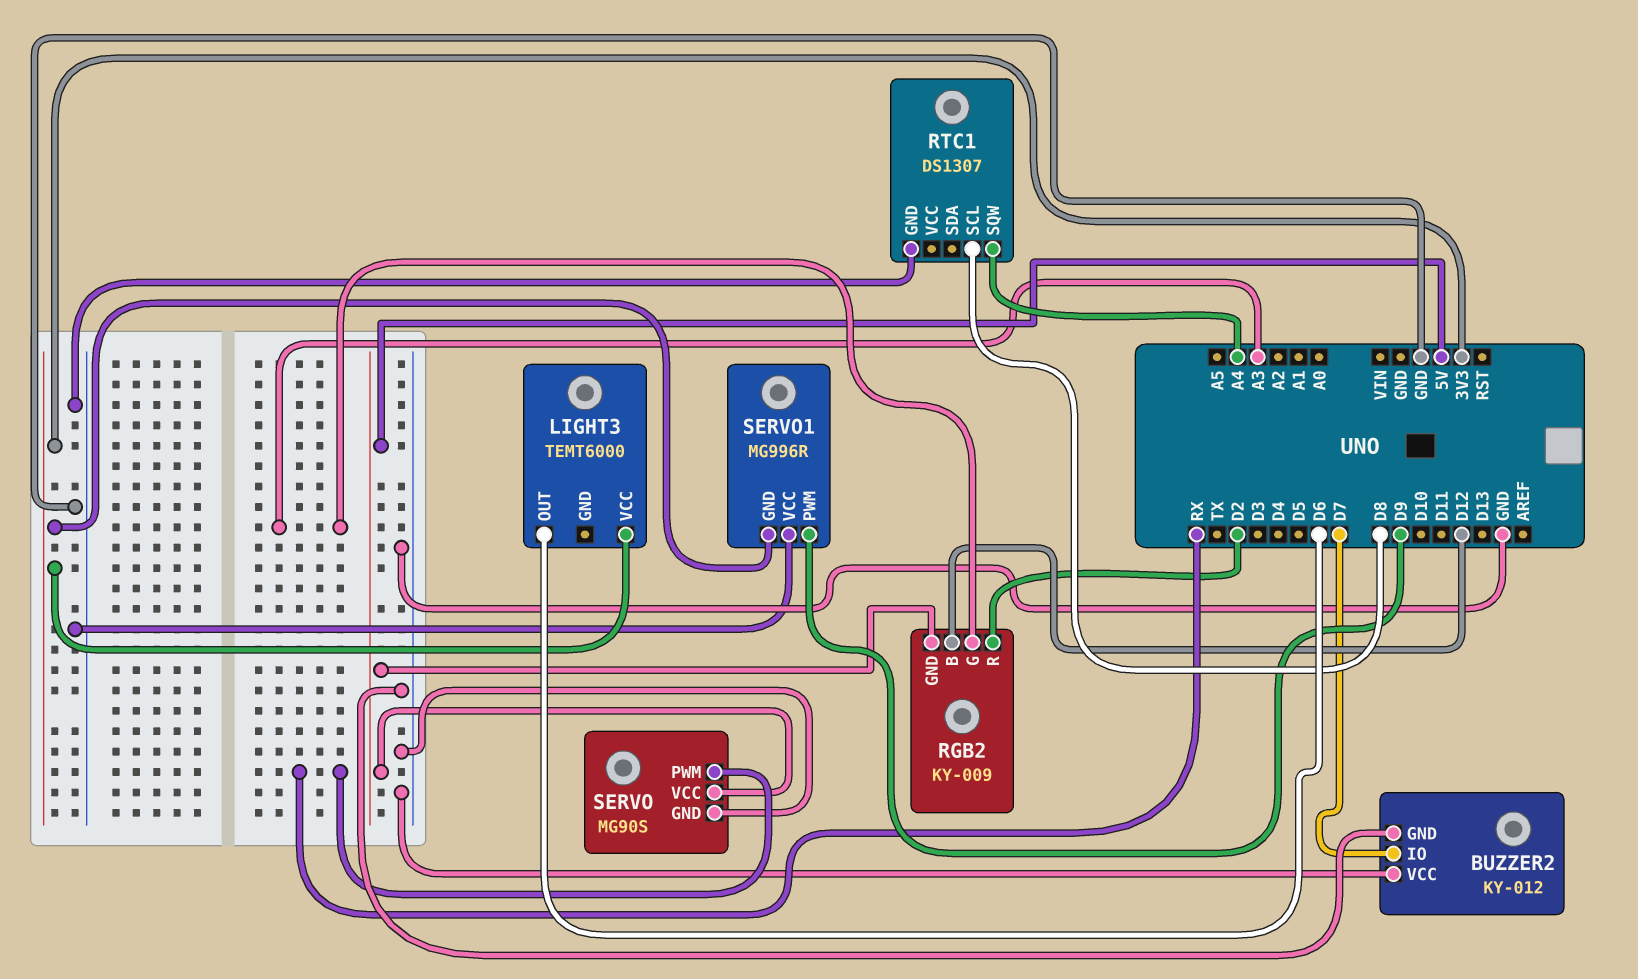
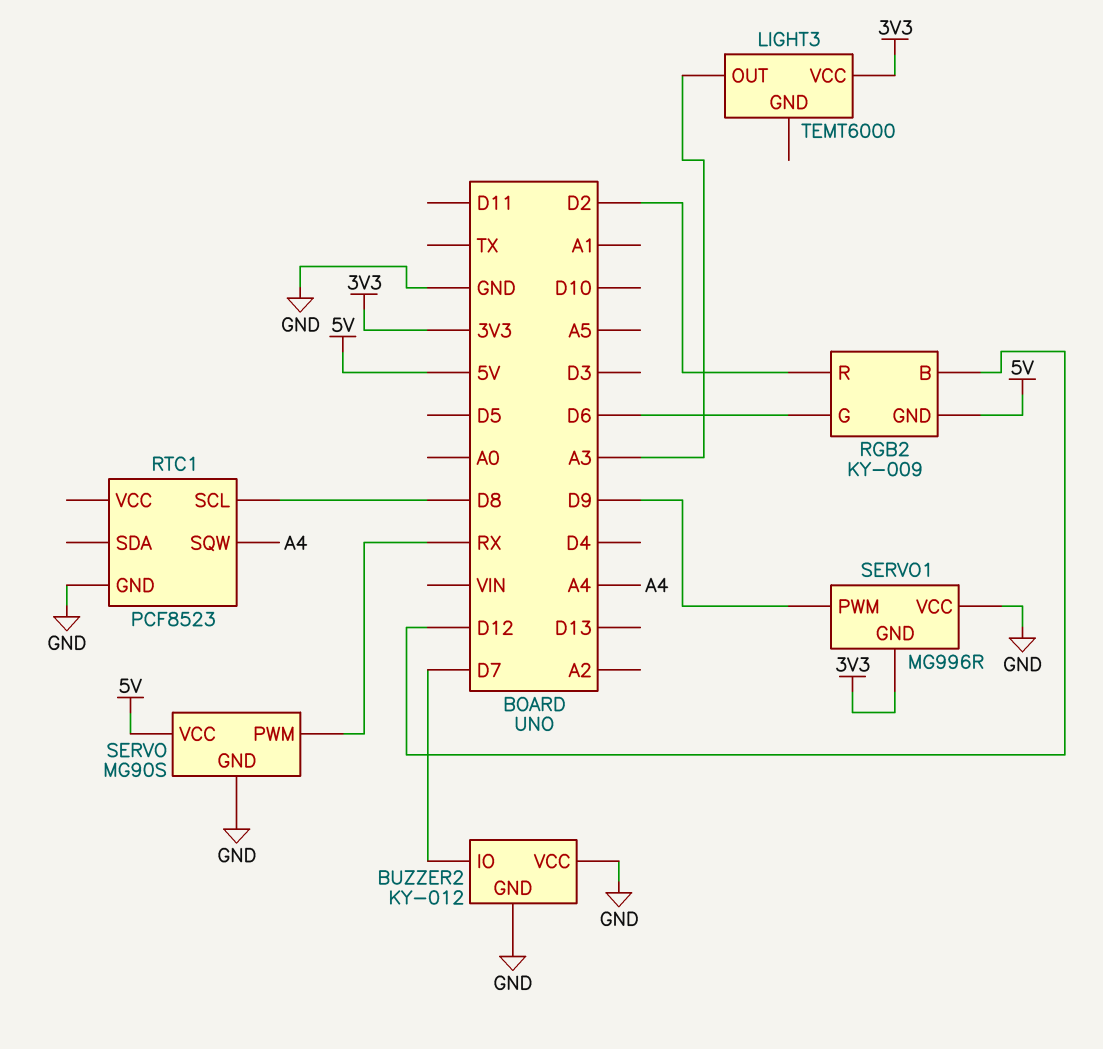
LIGHT3 pin OUT: D6 -> A3
RGB2 pin G: A3 -> D6
RTC1: DS1307 -> PCF8523

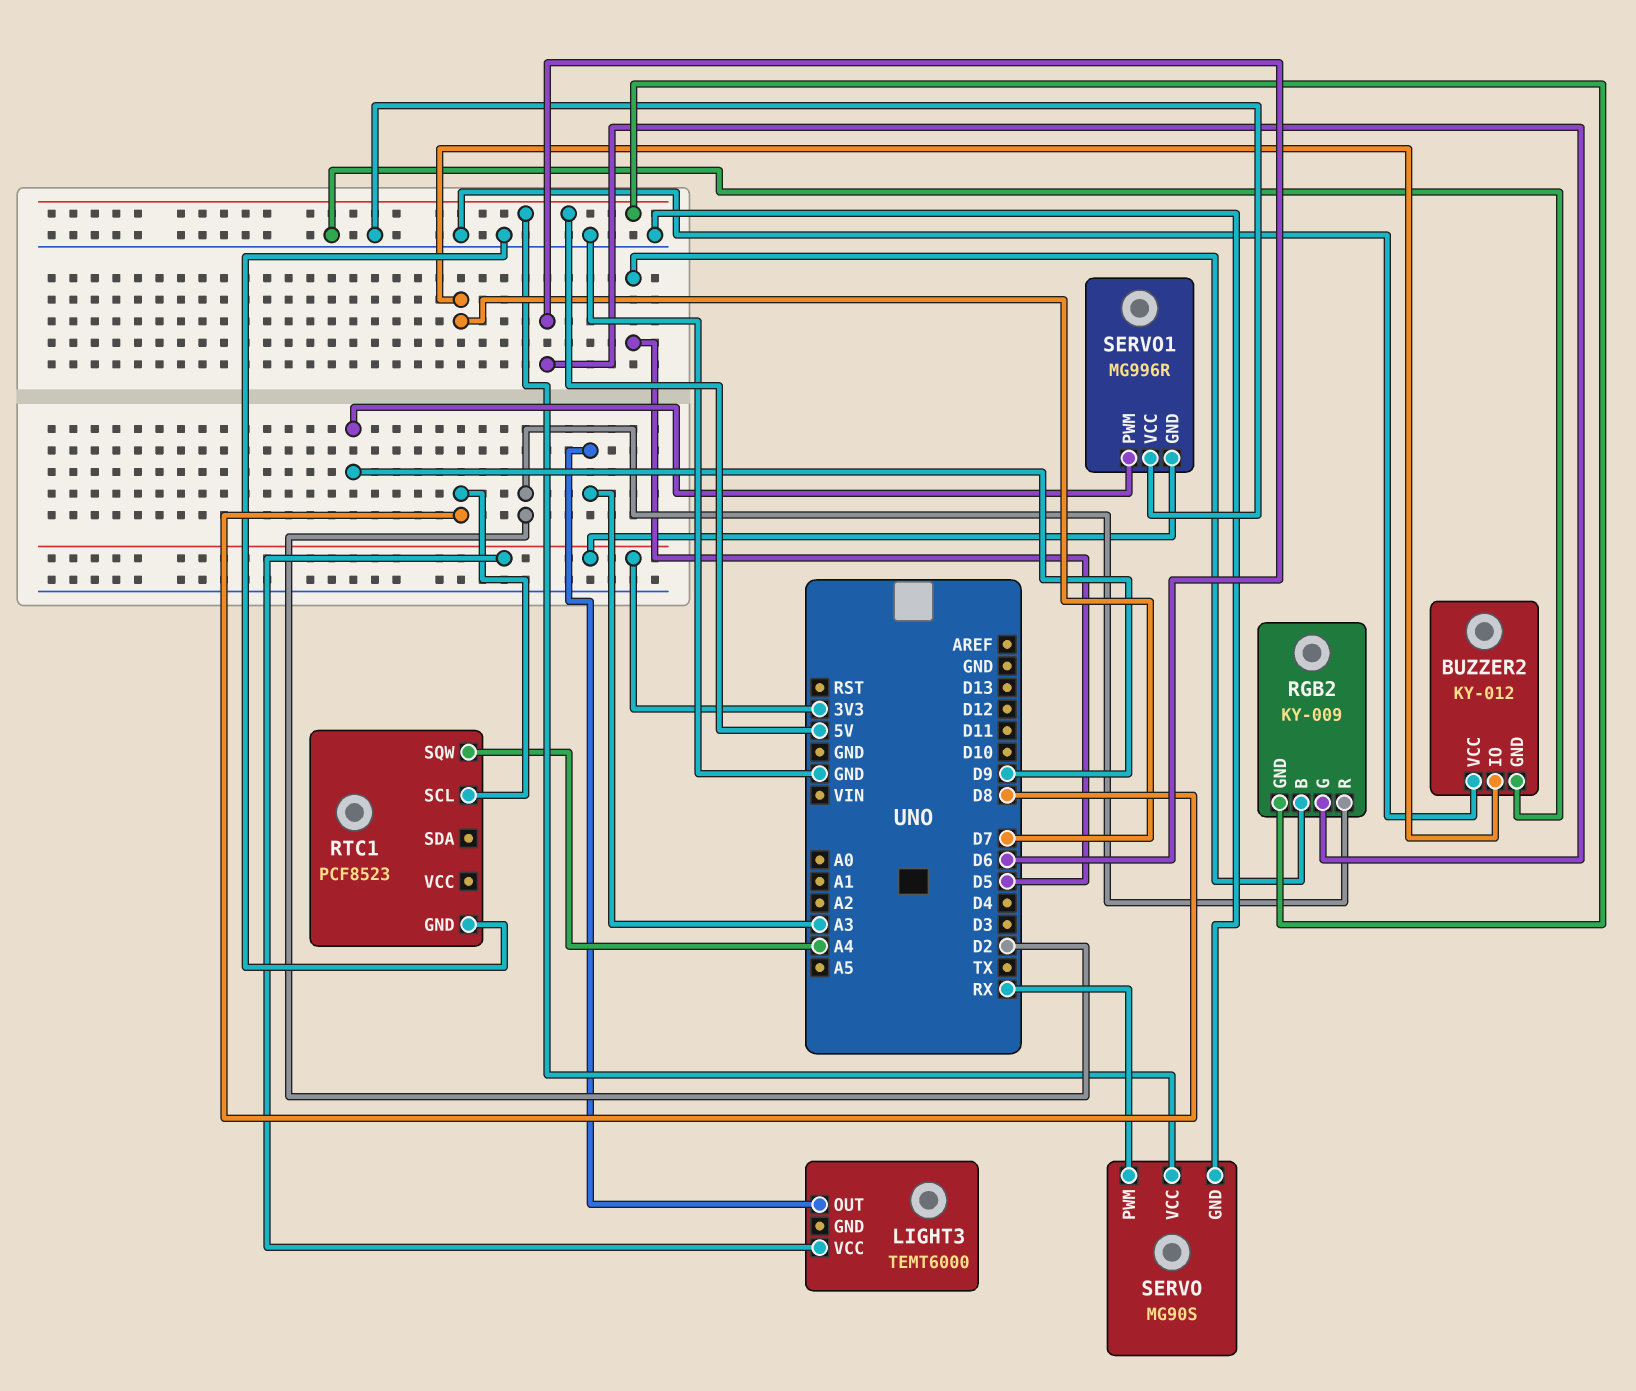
RGB2 pin B: D12 -> D5

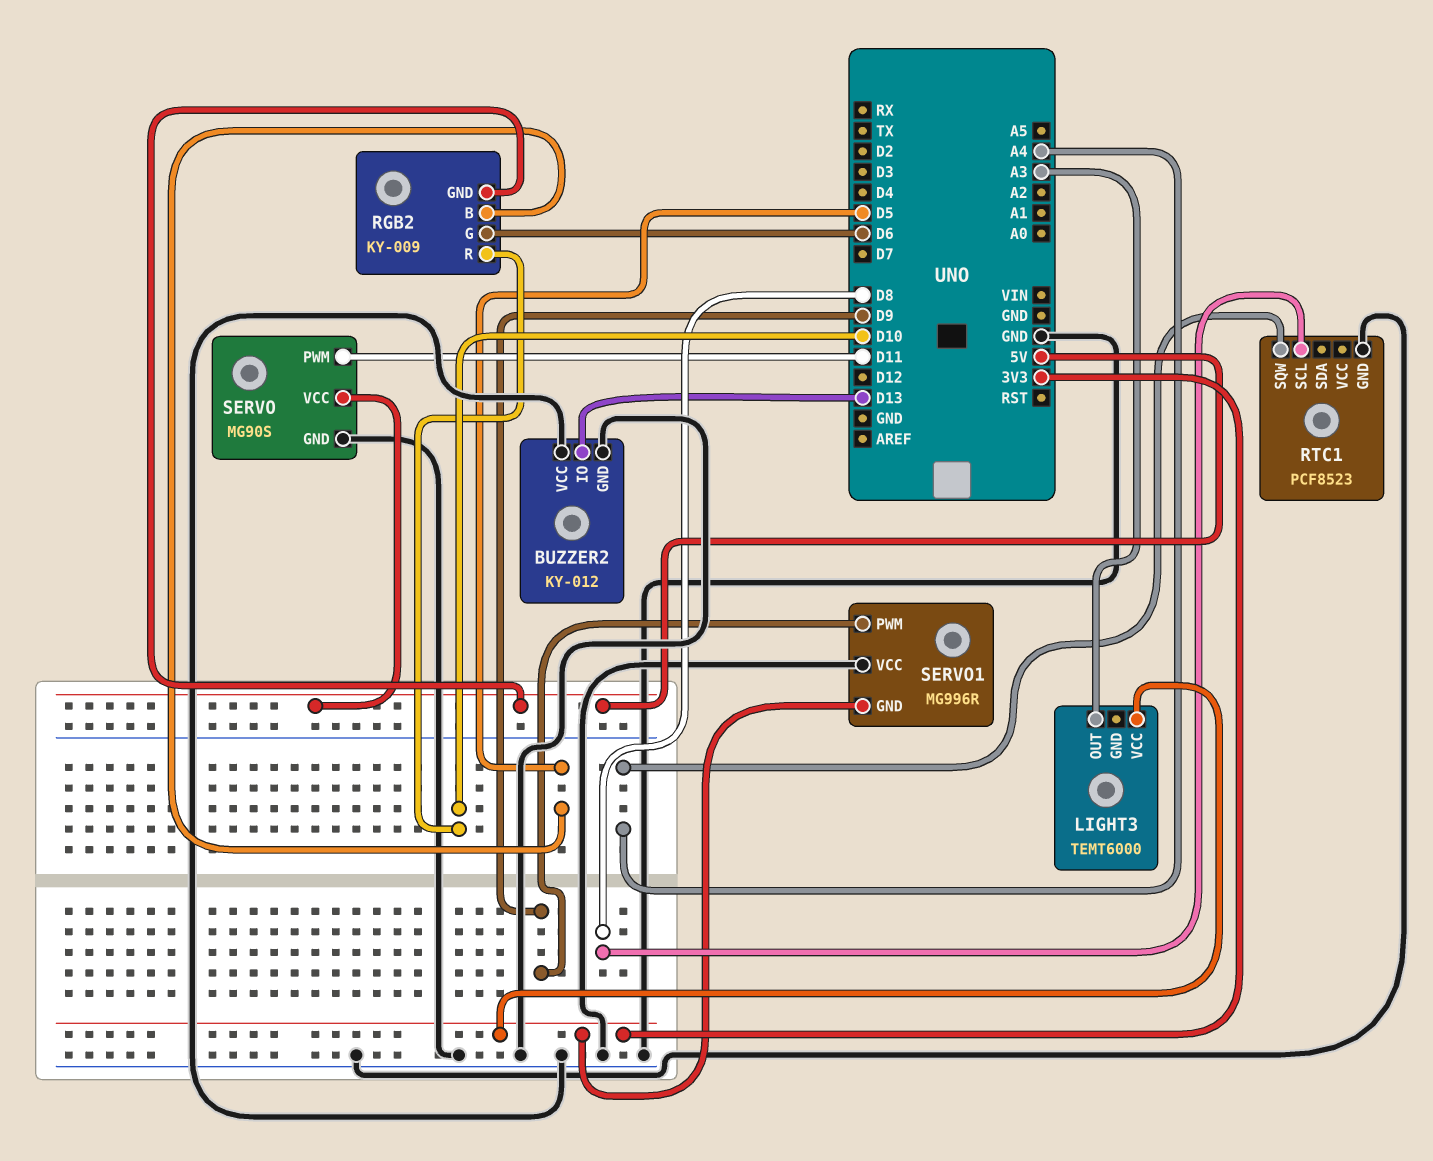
BUZZER2 pin IO: D7 -> D13
RGB2 pin R: D2 -> D10
SERVO pin PWM: RX -> D11

